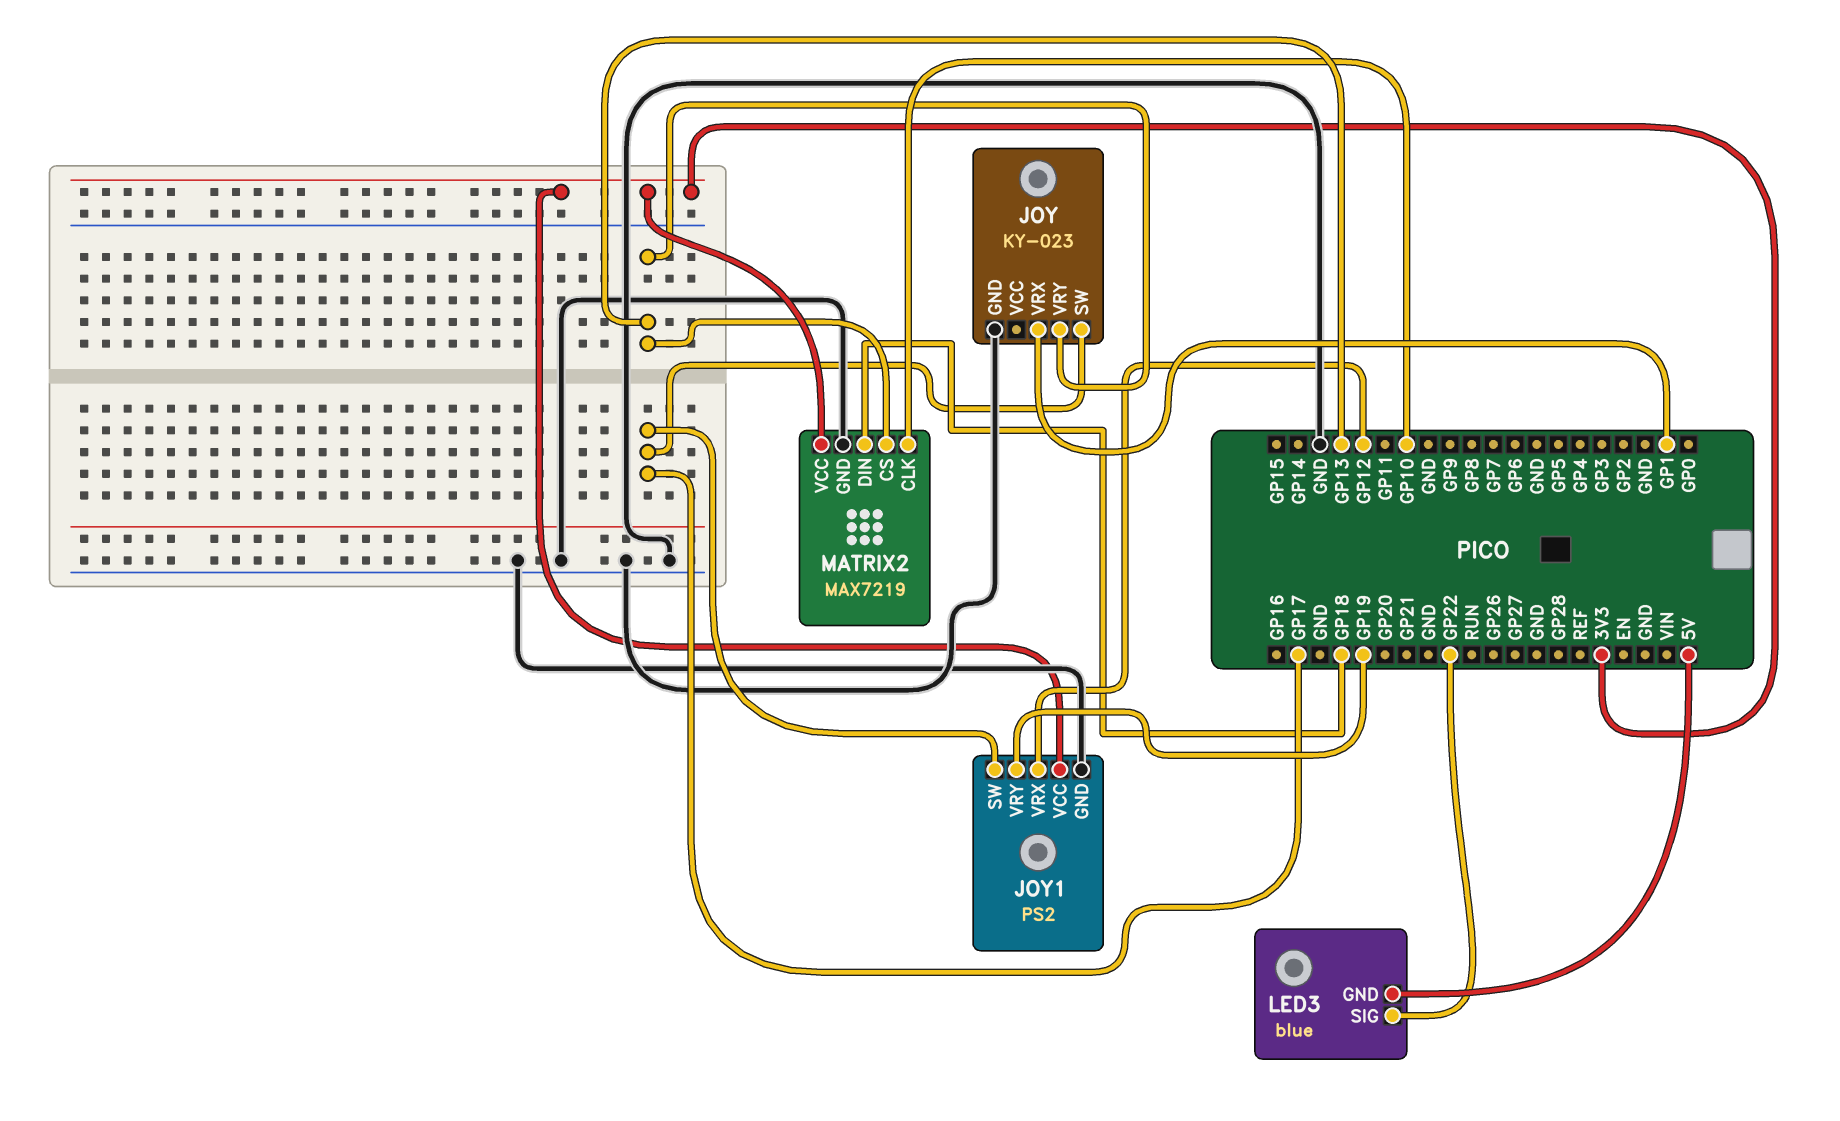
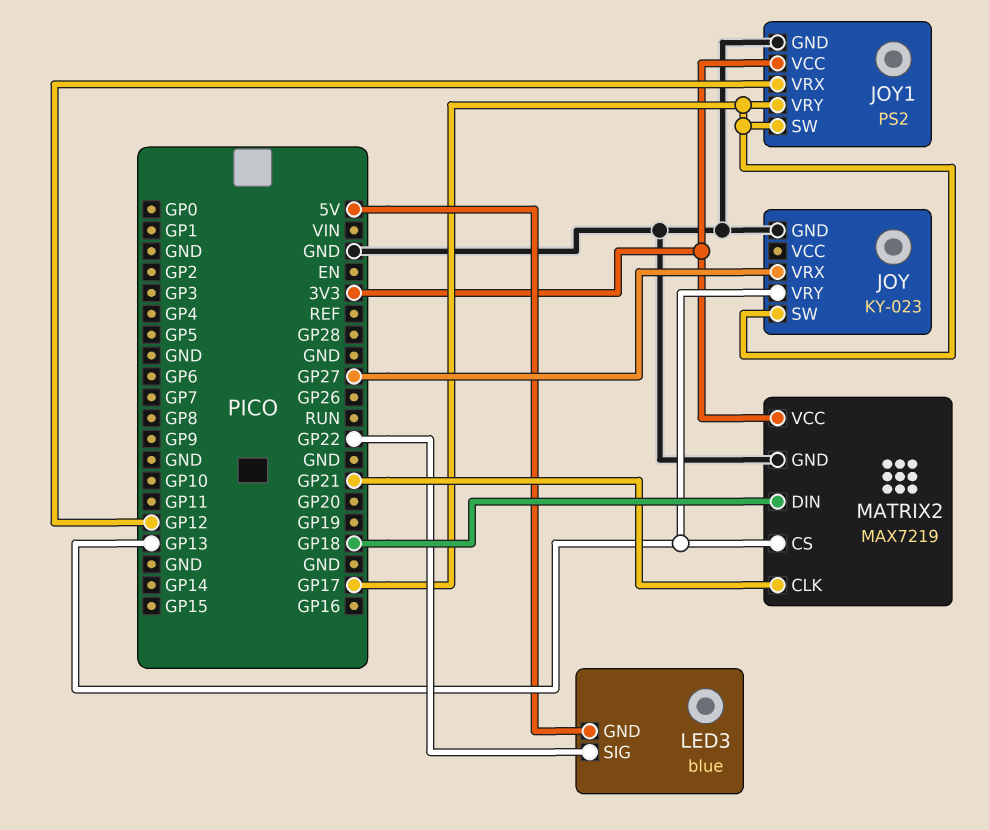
JOY pin VRX: GP1 -> GP27
JOY1 pin VRY: GP19 -> GP17
MATRIX2 pin CLK: GP10 -> GP21

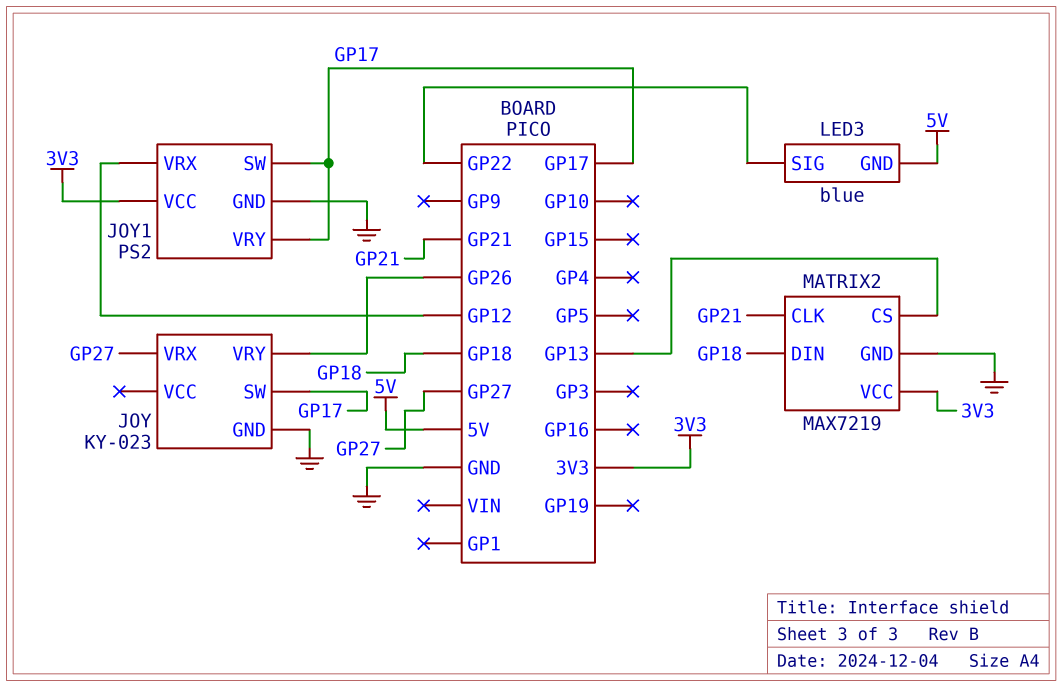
JOY pin VRY: GP13 -> GP26

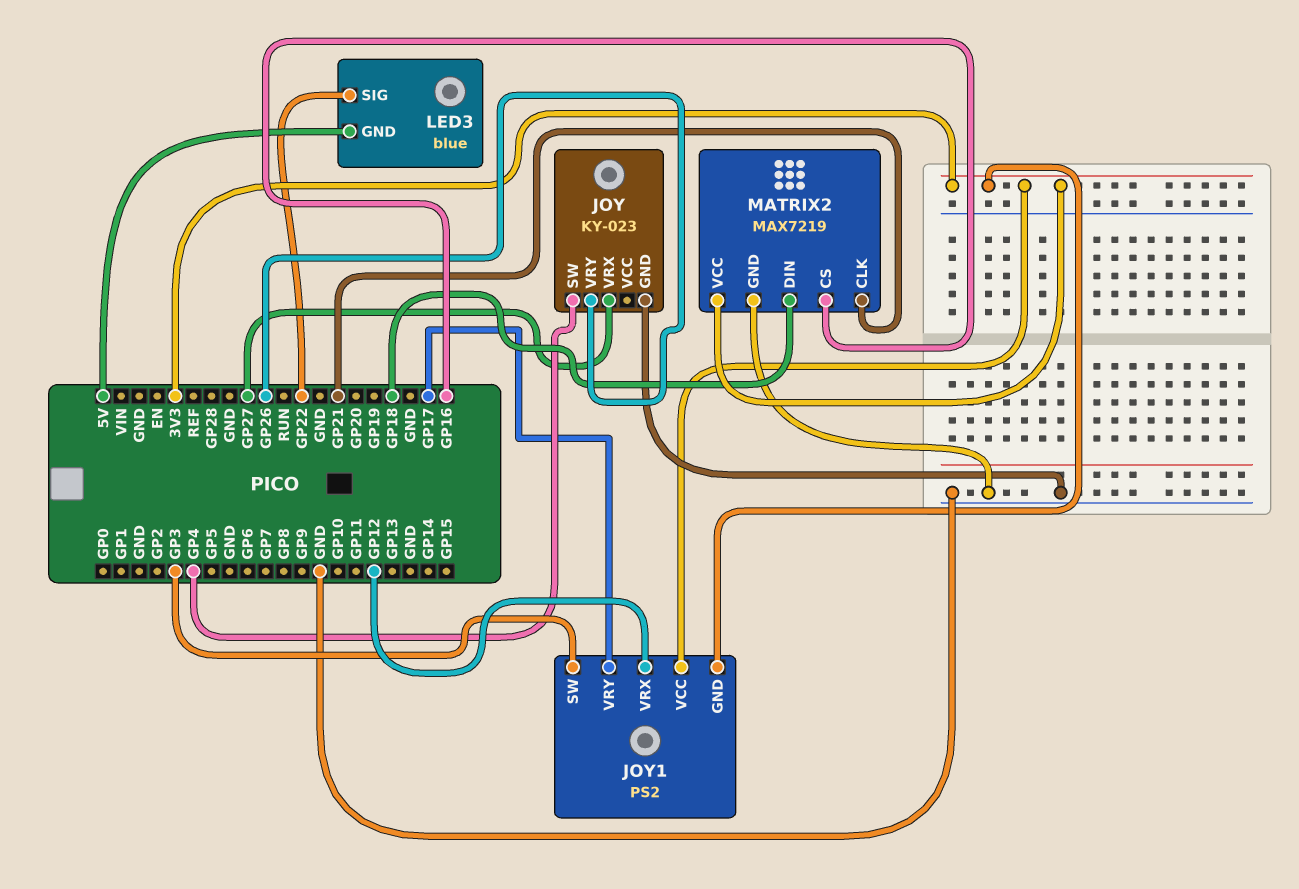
JOY pin SW: GP17 -> GP4
JOY1 pin GND: GND -> 3V3
JOY1 pin SW: GP17 -> GP3
MATRIX2 pin CS: GP13 -> GP16

